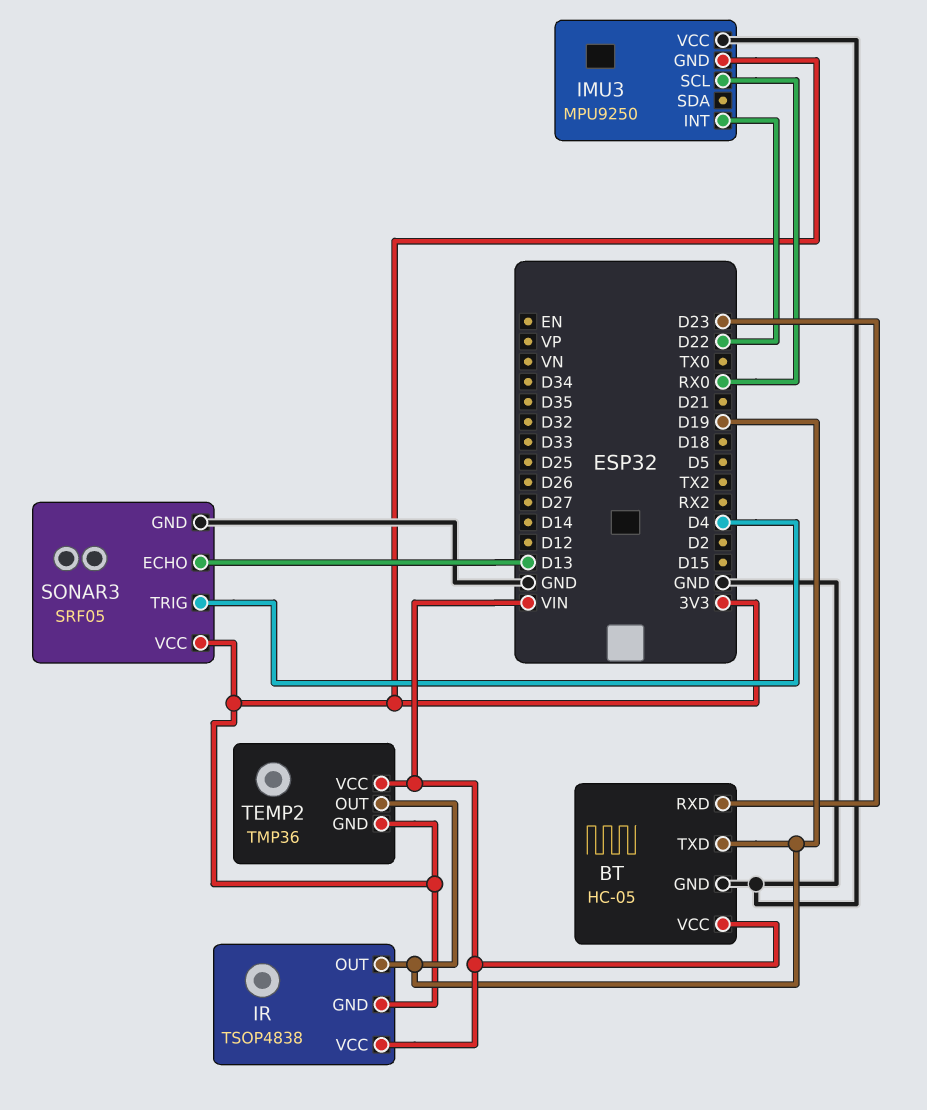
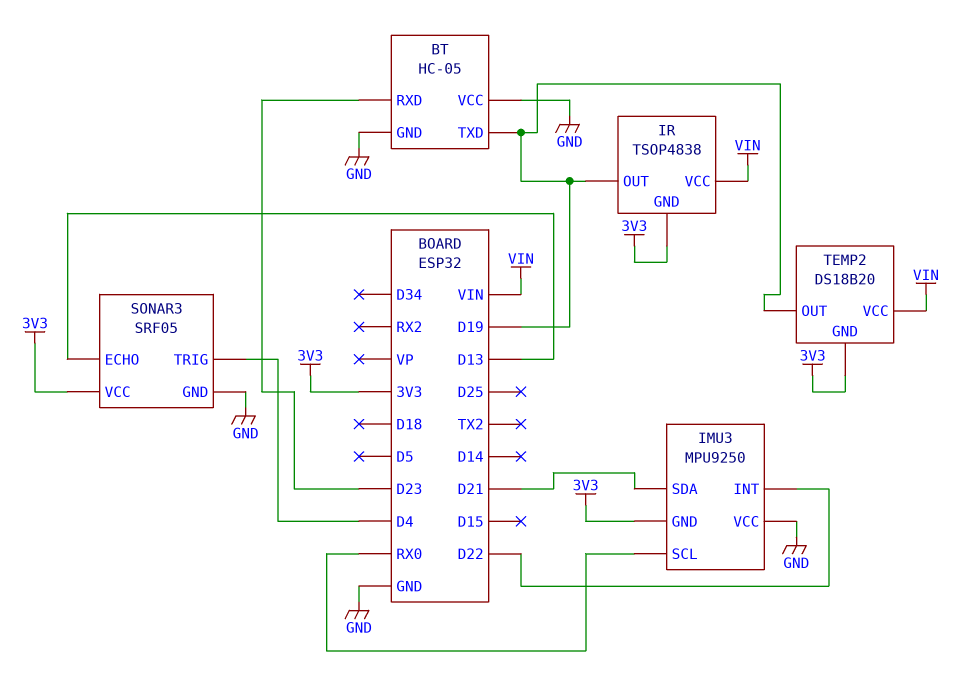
BT pin VCC: VIN -> GND
IMU3 pin SDA: none -> D21
TEMP2: TMP36 -> DS18B20

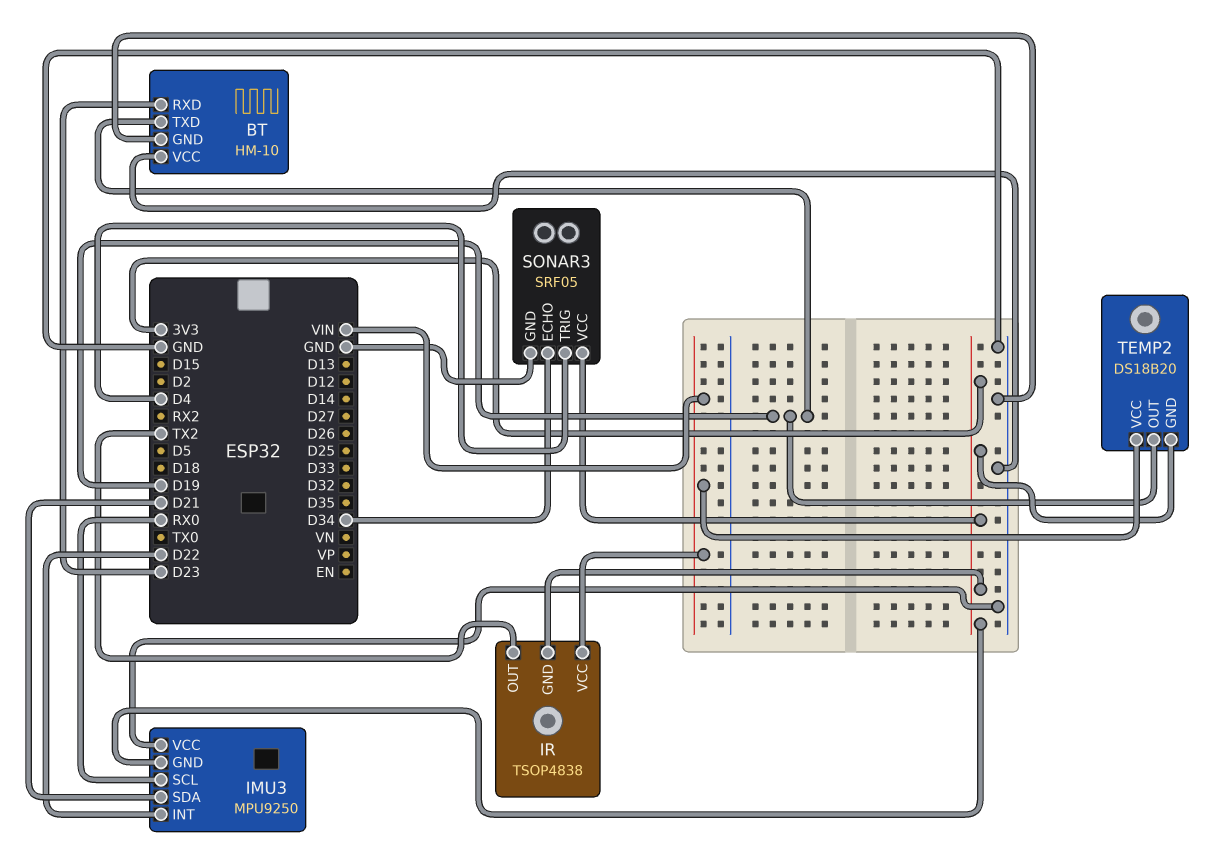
BT: HC-05 -> HM-10
IR pin OUT: D19 -> TX2
SONAR3 pin ECHO: D13 -> D34

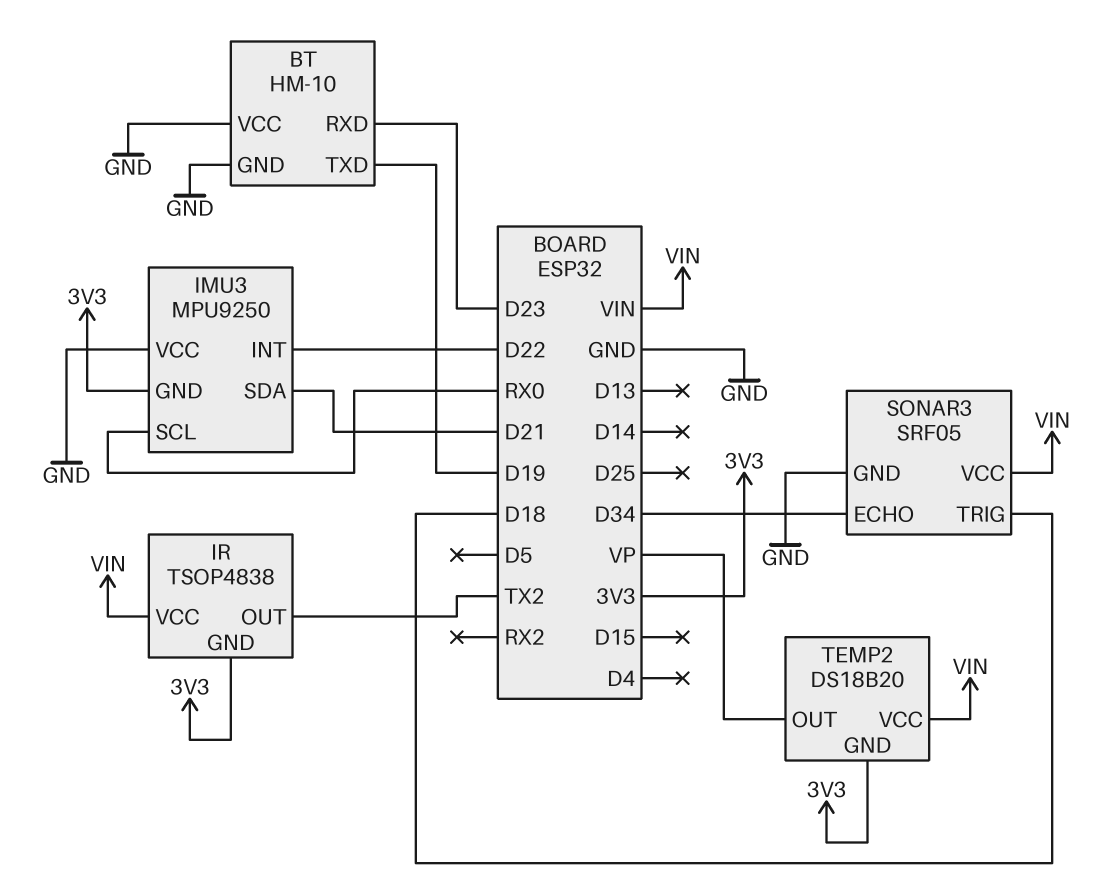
SONAR3 pin TRIG: D4 -> D18
SONAR3 pin VCC: 3V3 -> VIN
TEMP2 pin OUT: D19 -> VP

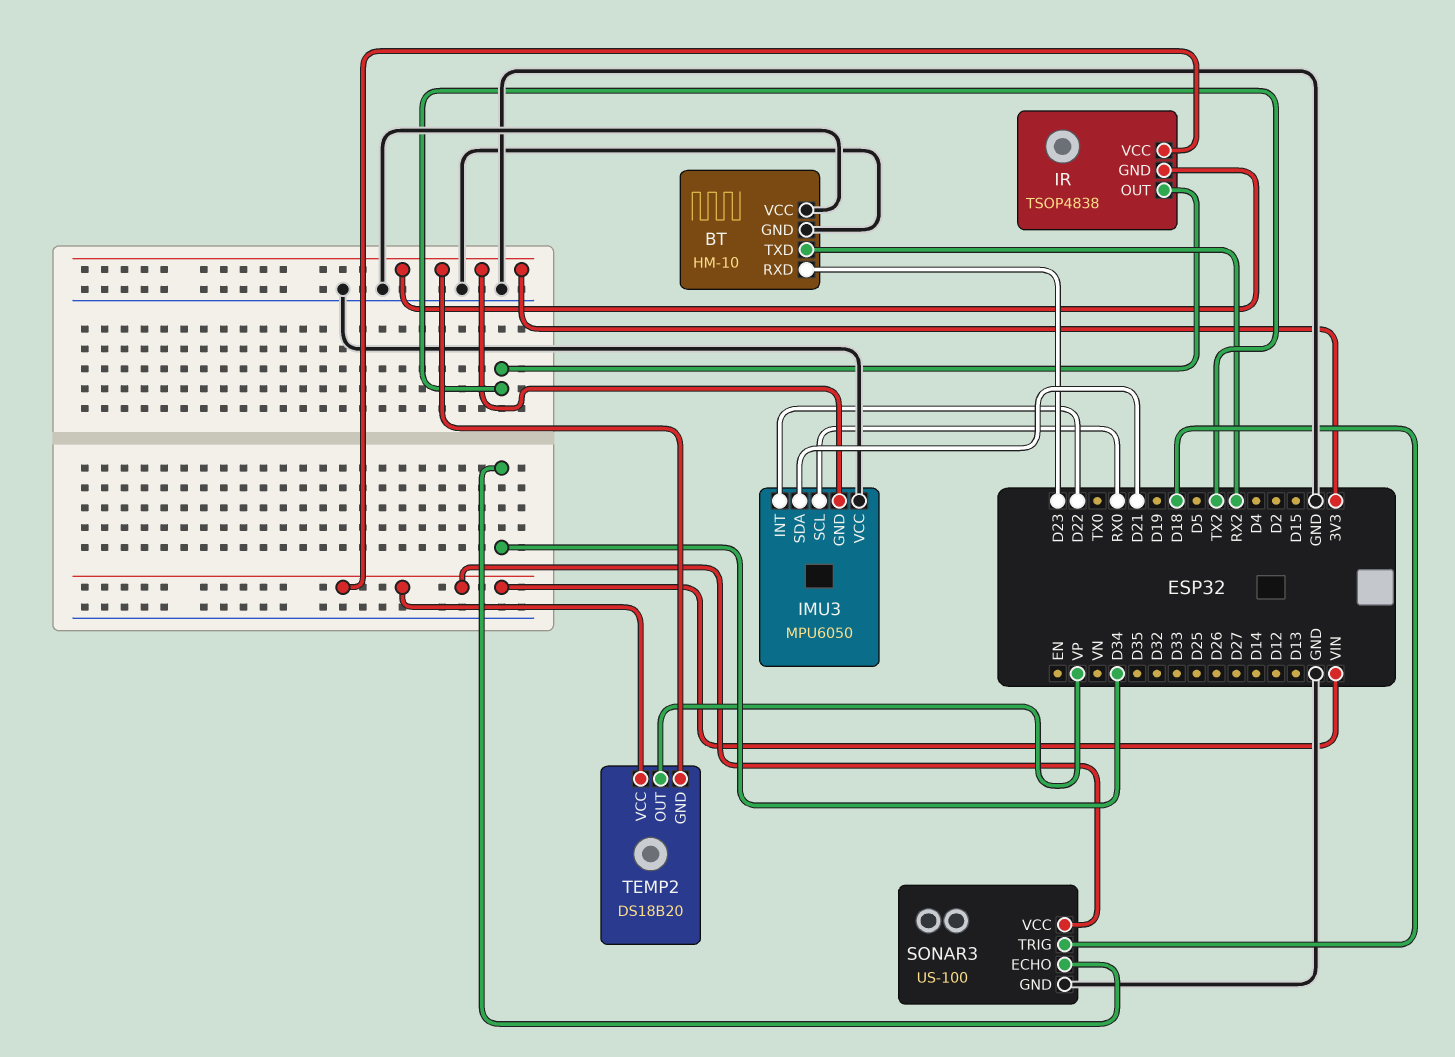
BT pin TXD: D19 -> RX2
IMU3: MPU9250 -> MPU6050
SONAR3: SRF05 -> US-100

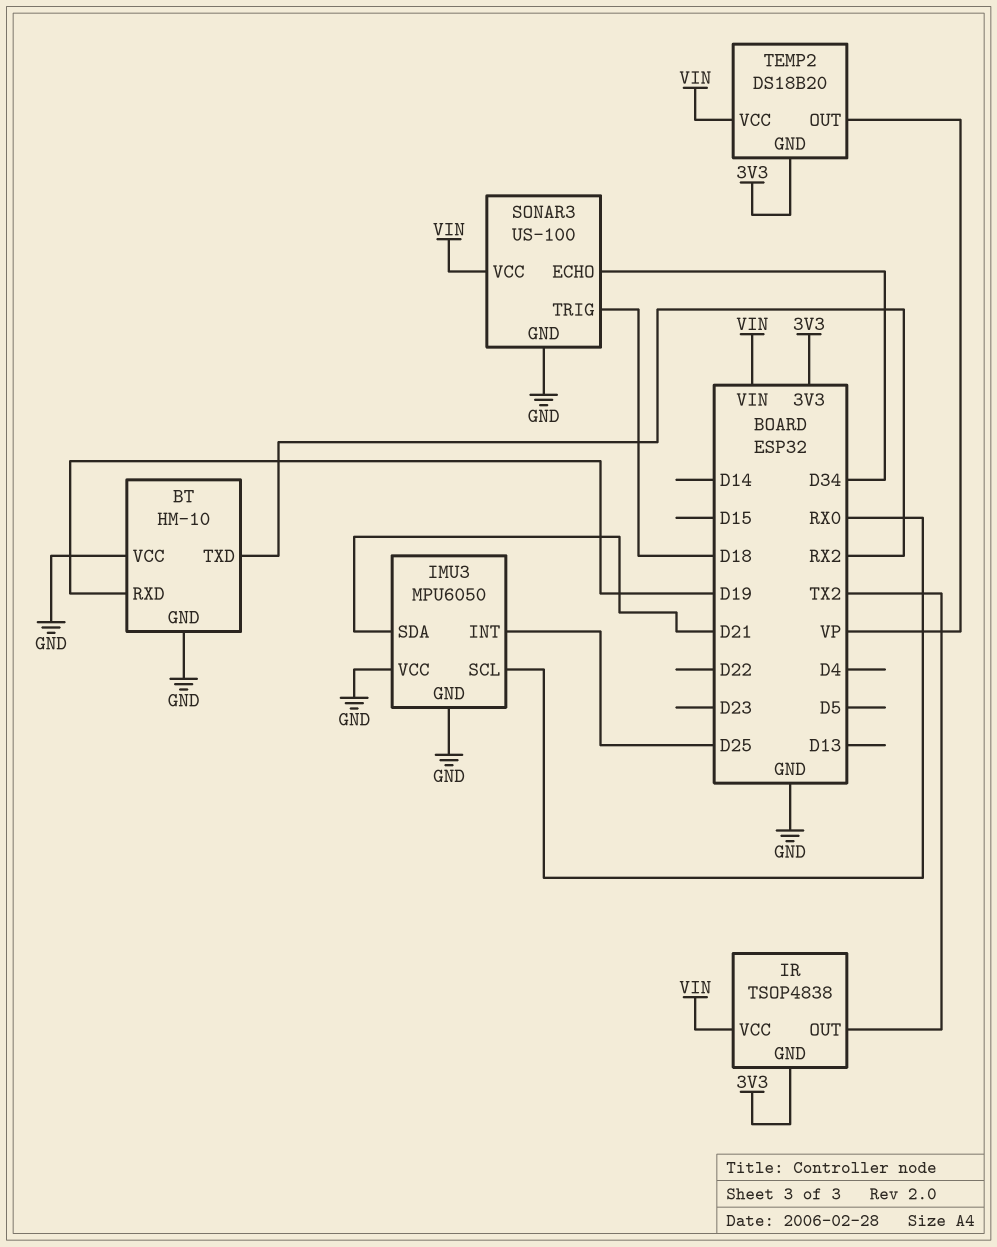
BT pin RXD: D23 -> D19
IMU3 pin GND: 3V3 -> GND
IMU3 pin INT: D22 -> D25

